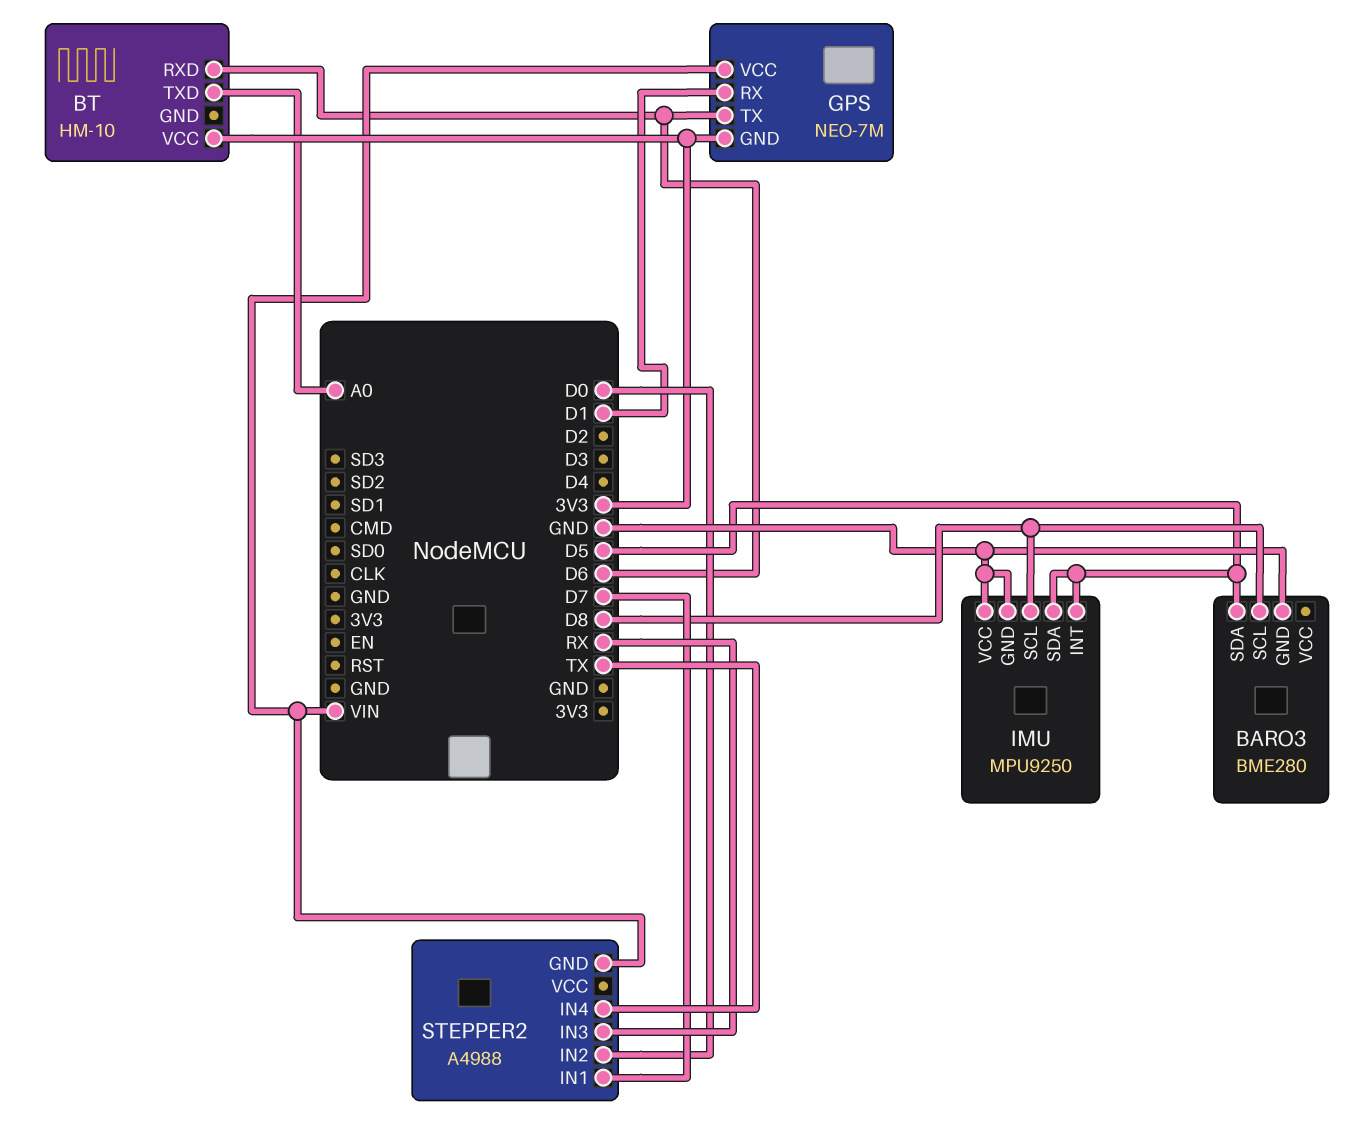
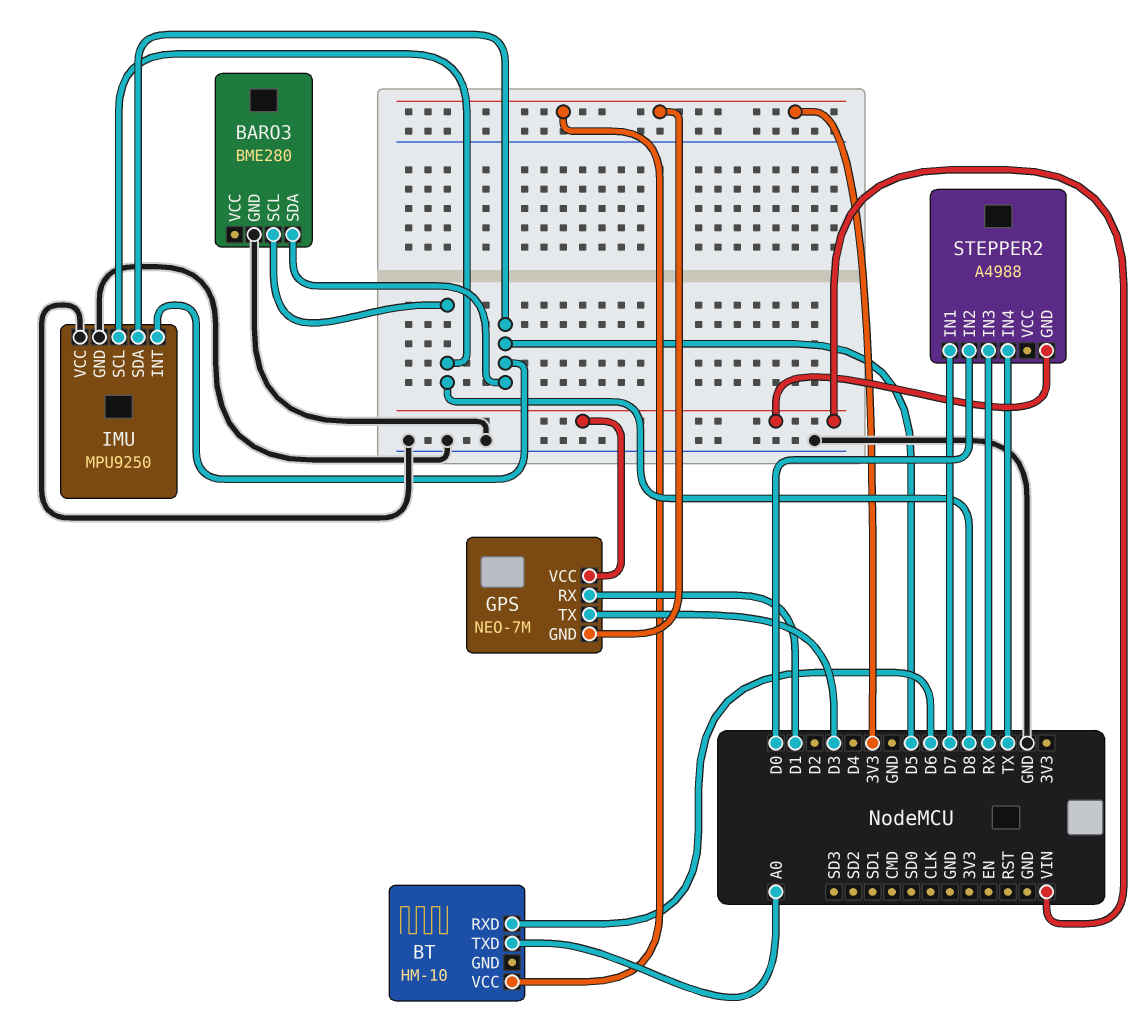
GPS pin TX: D6 -> D3

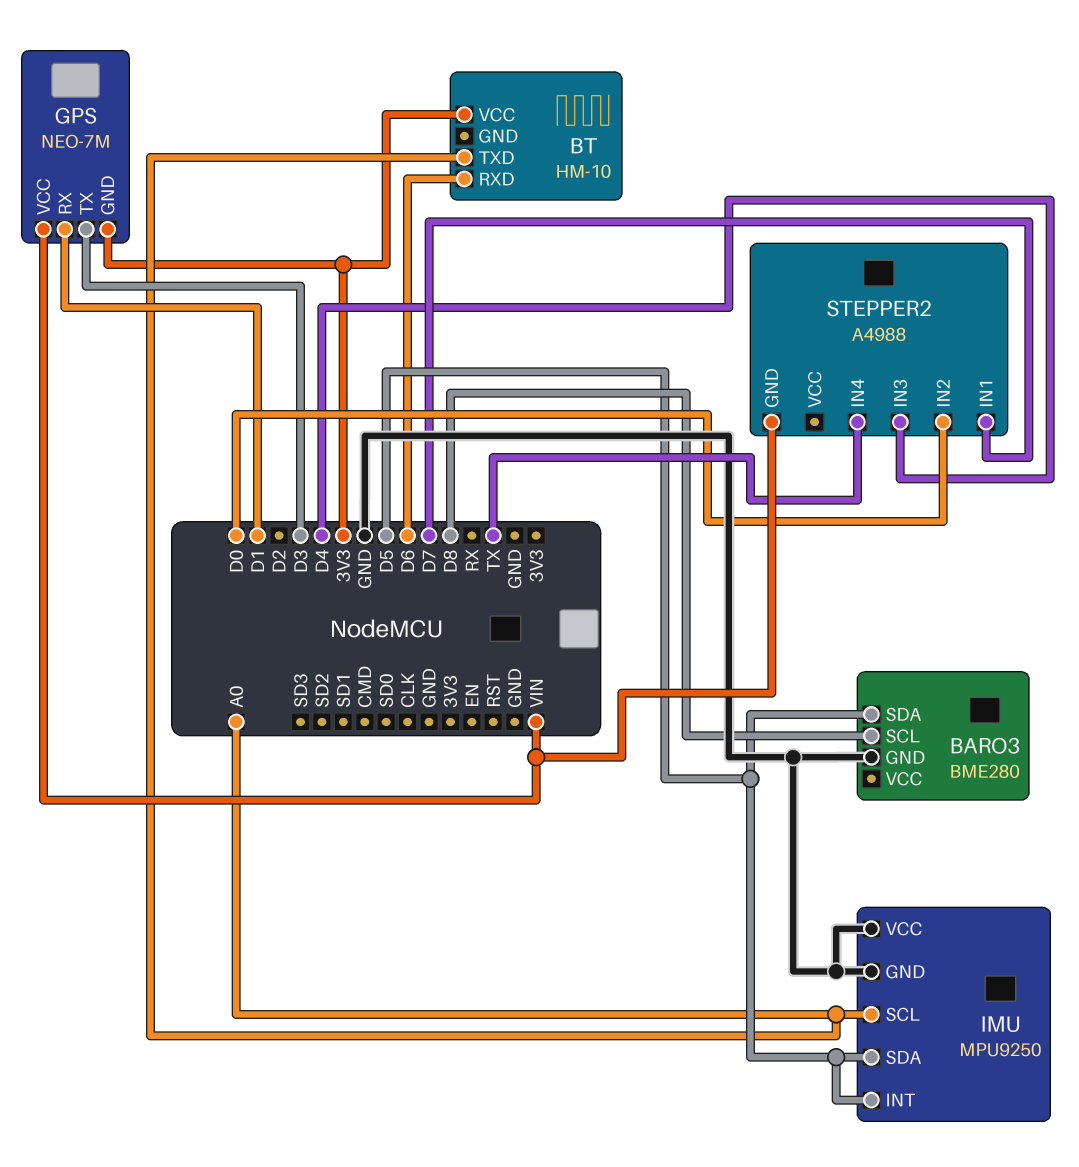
IMU pin SCL: D8 -> A0
STEPPER2 pin IN3: RX -> D4

